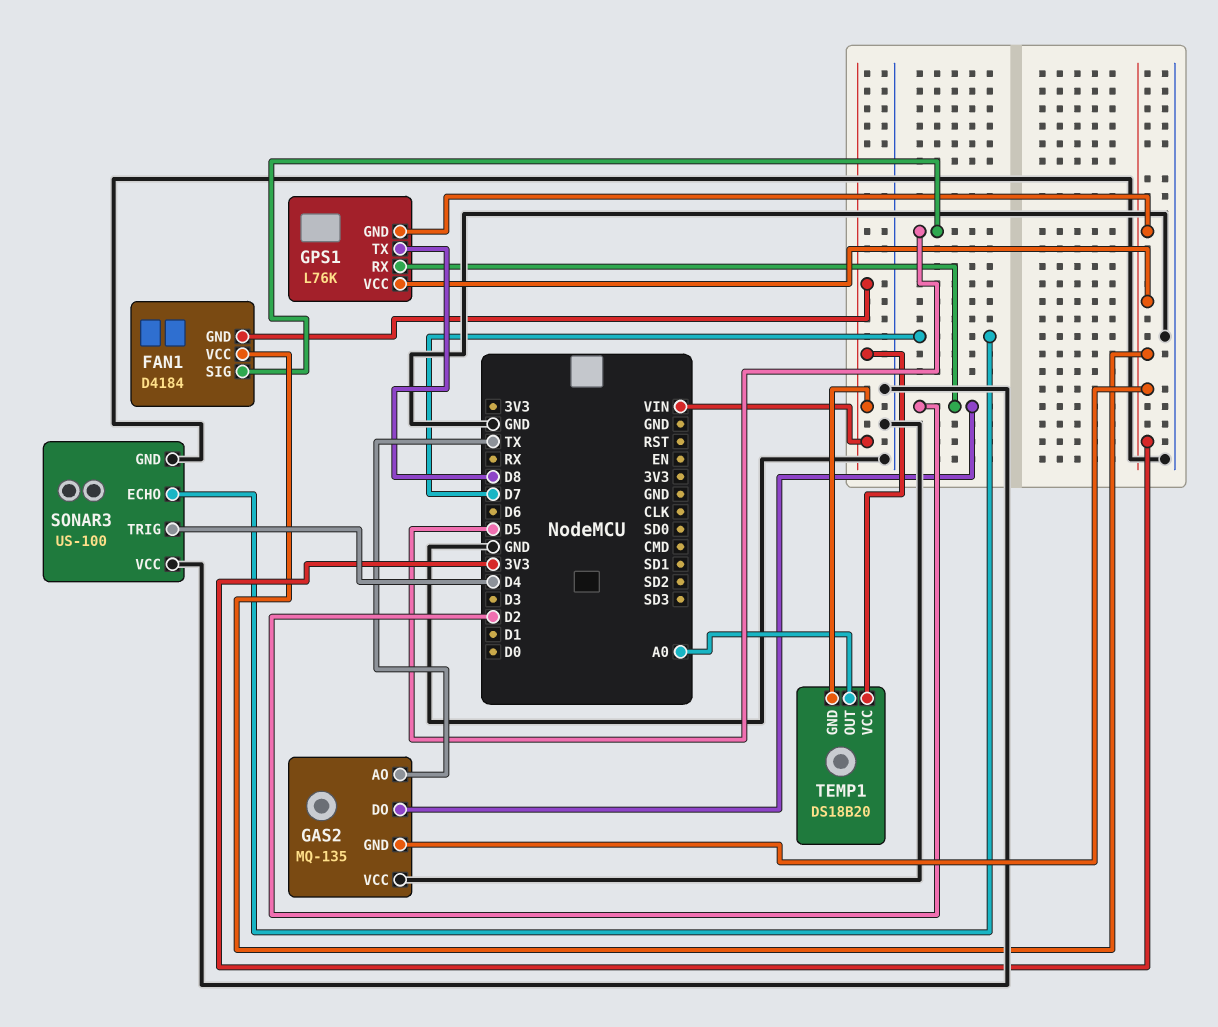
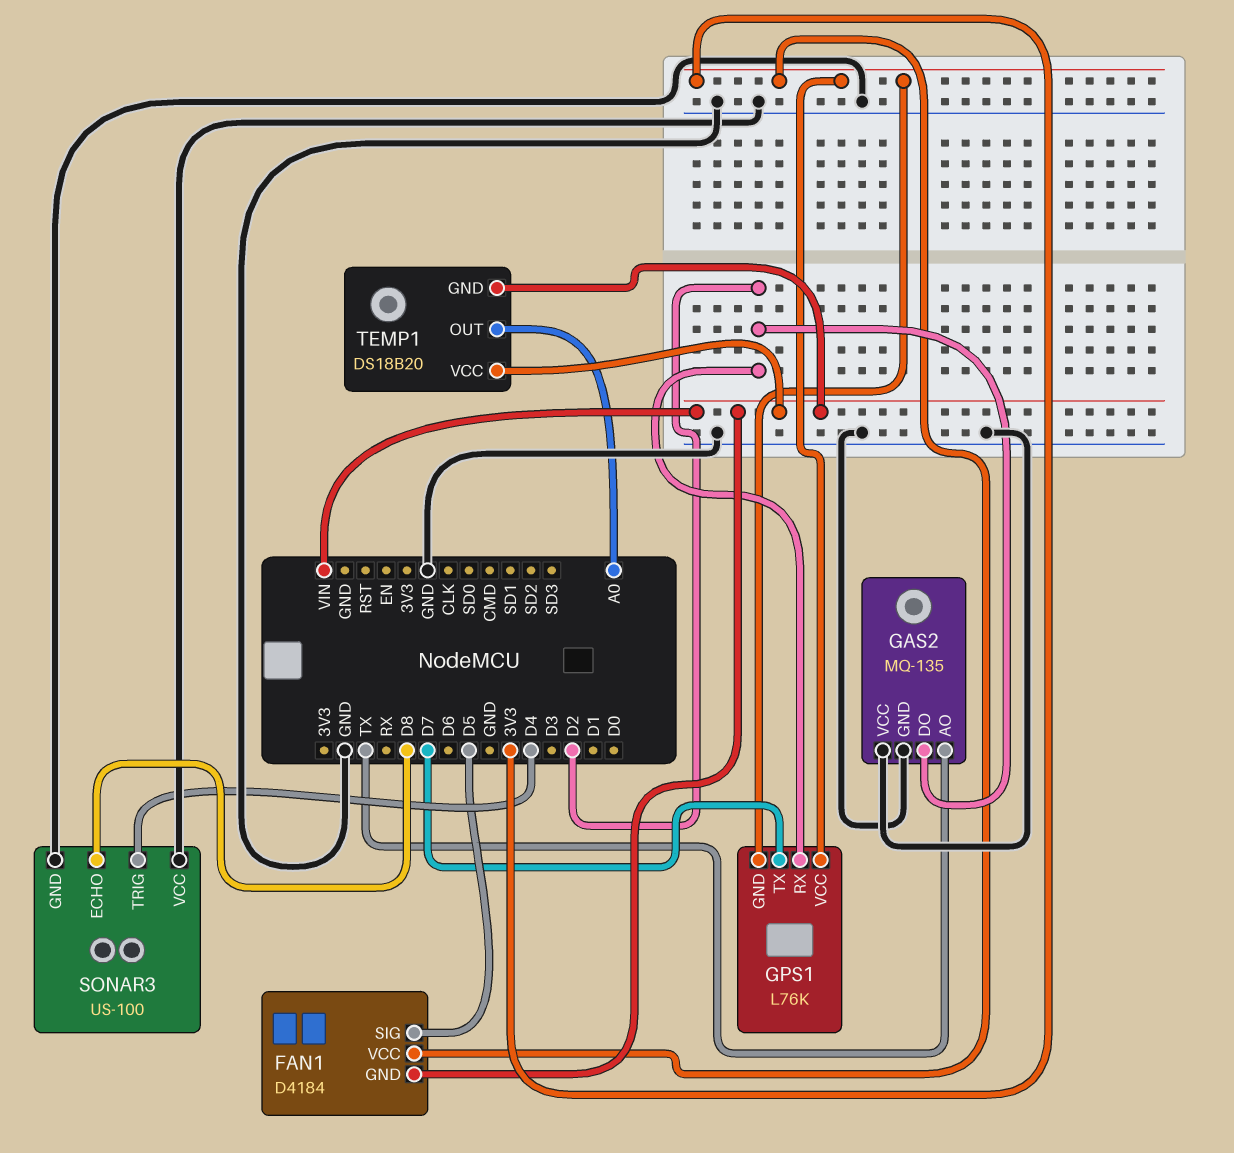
GAS2 pin GND: 3V3 -> GND
GPS1 pin TX: D8 -> D7
SONAR3 pin ECHO: D7 -> D8

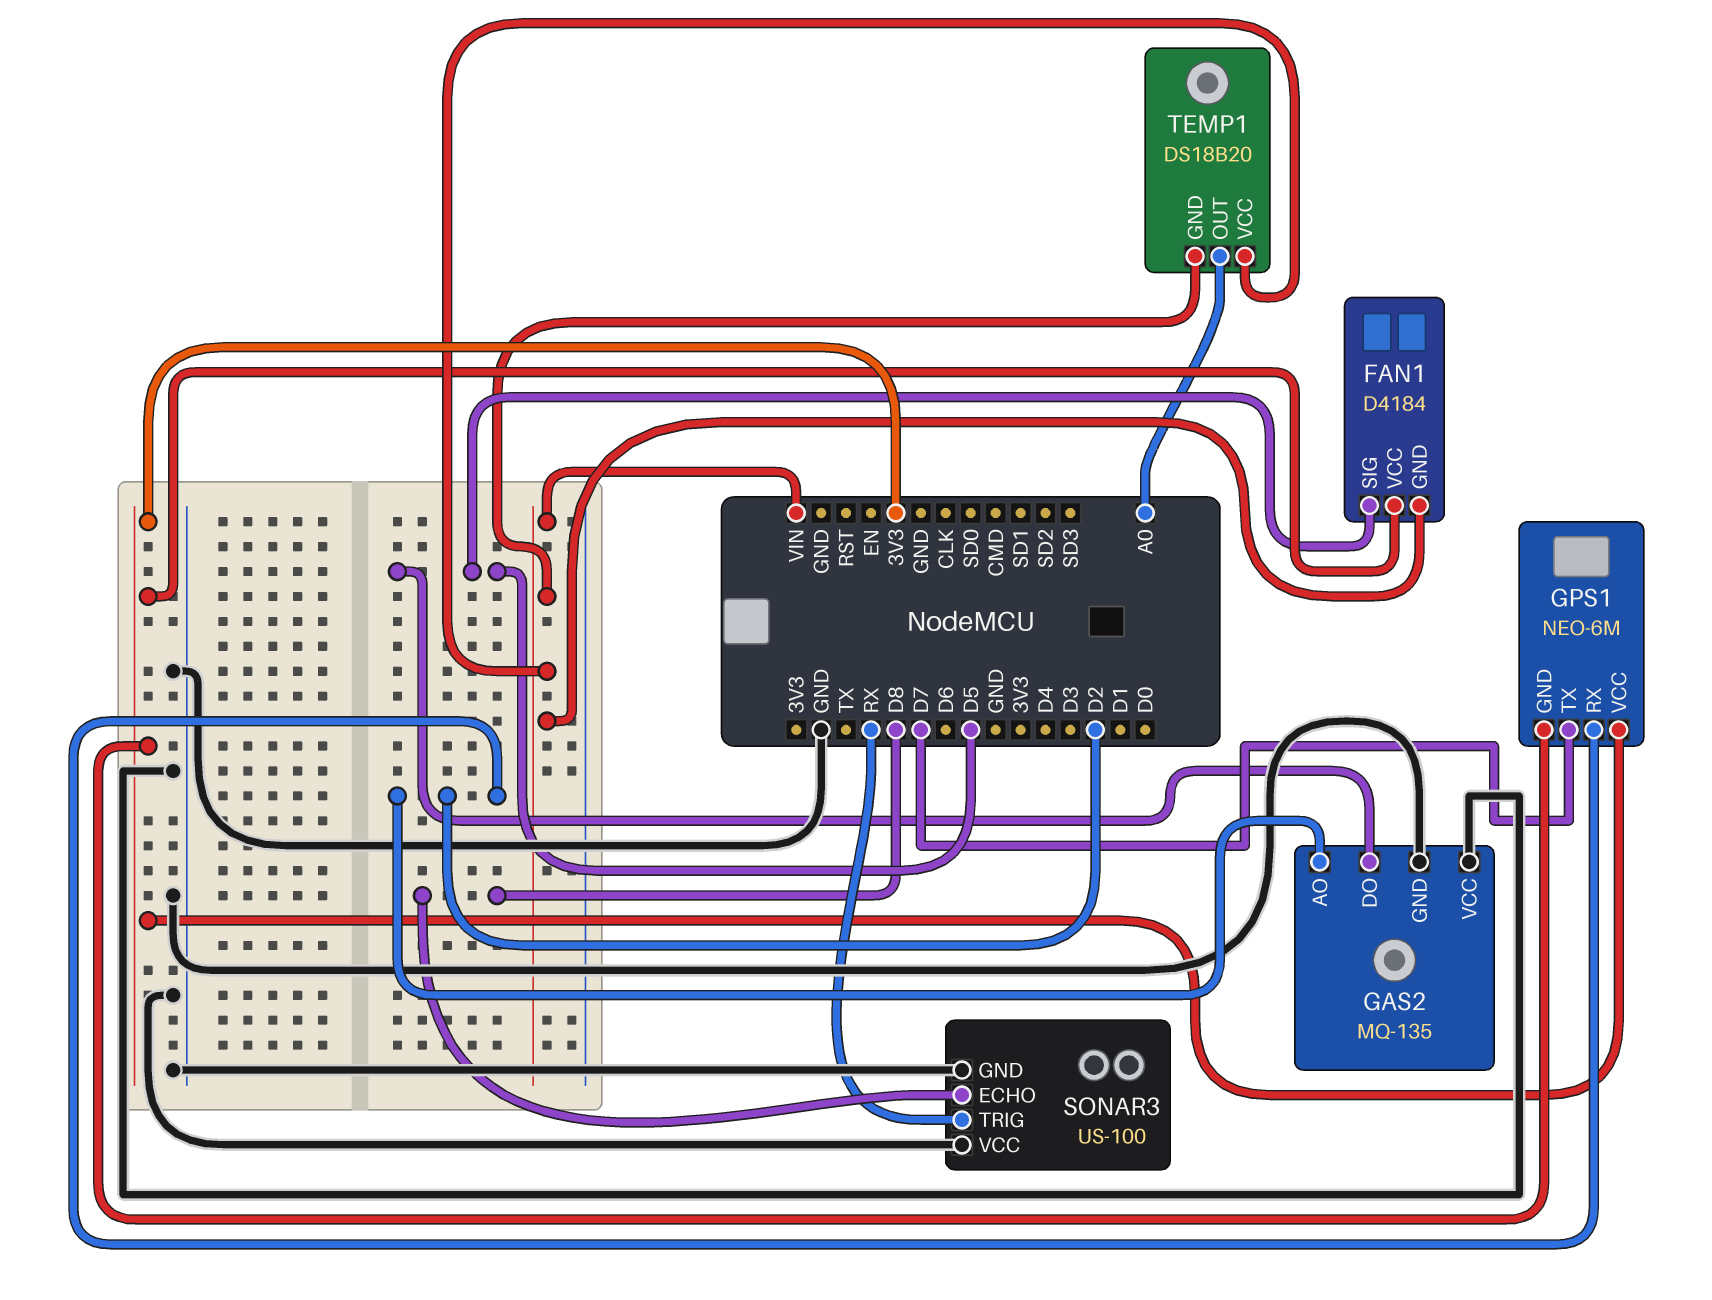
GAS2 pin AO: TX -> D2
GAS2 pin DO: D2 -> D5
GPS1: L76K -> NEO-6M
SONAR3 pin TRIG: D4 -> RX

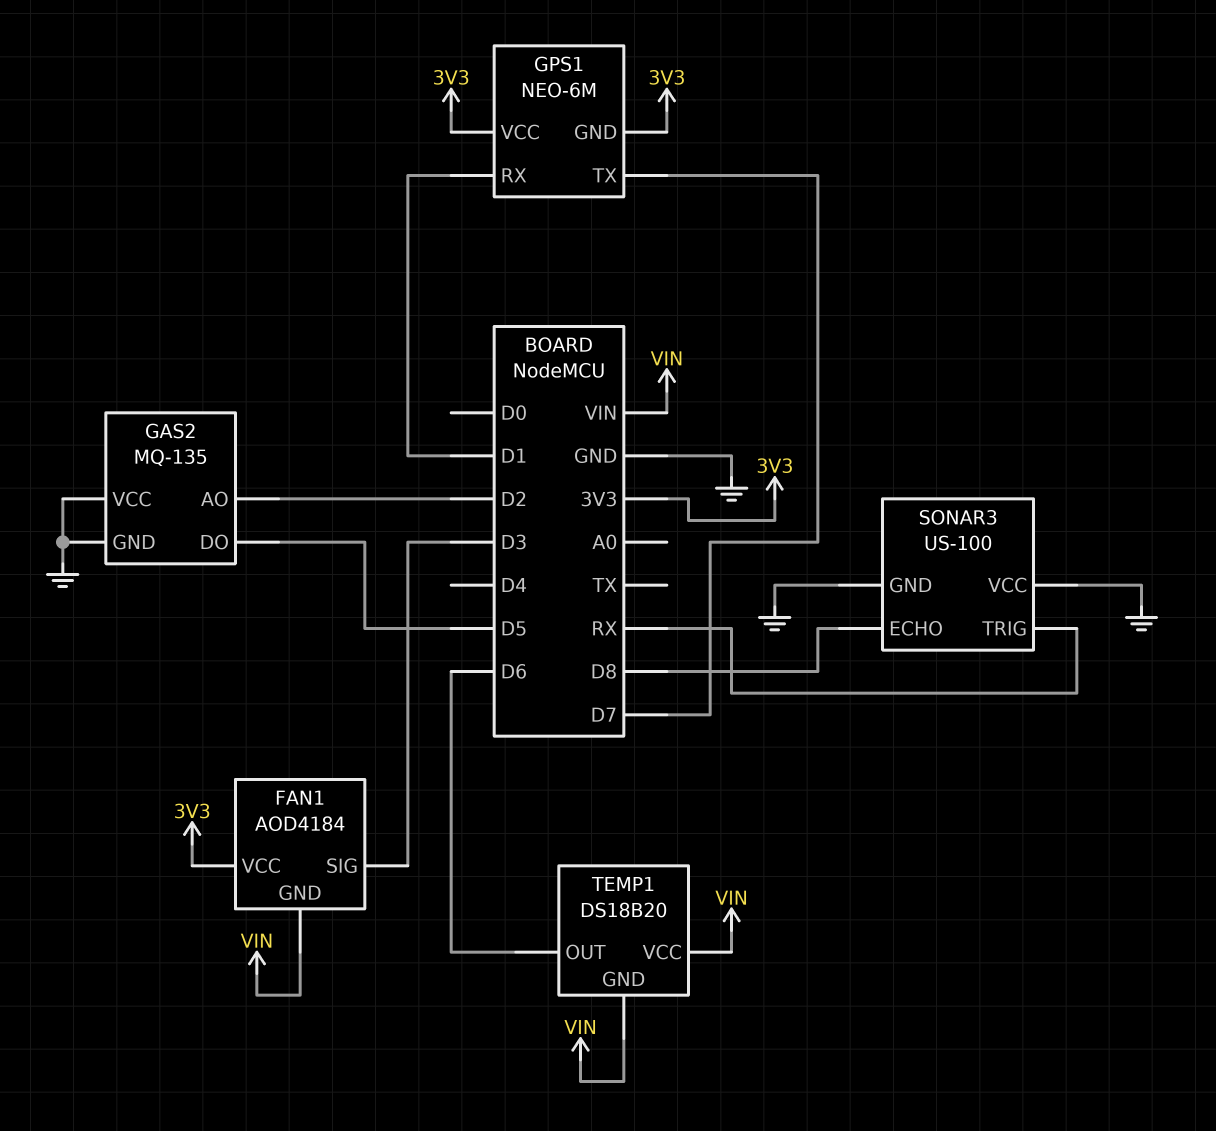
FAN1: D4184 -> AOD4184
FAN1 pin SIG: D5 -> D3
GPS1 pin RX: D2 -> D1
TEMP1 pin OUT: A0 -> D6

